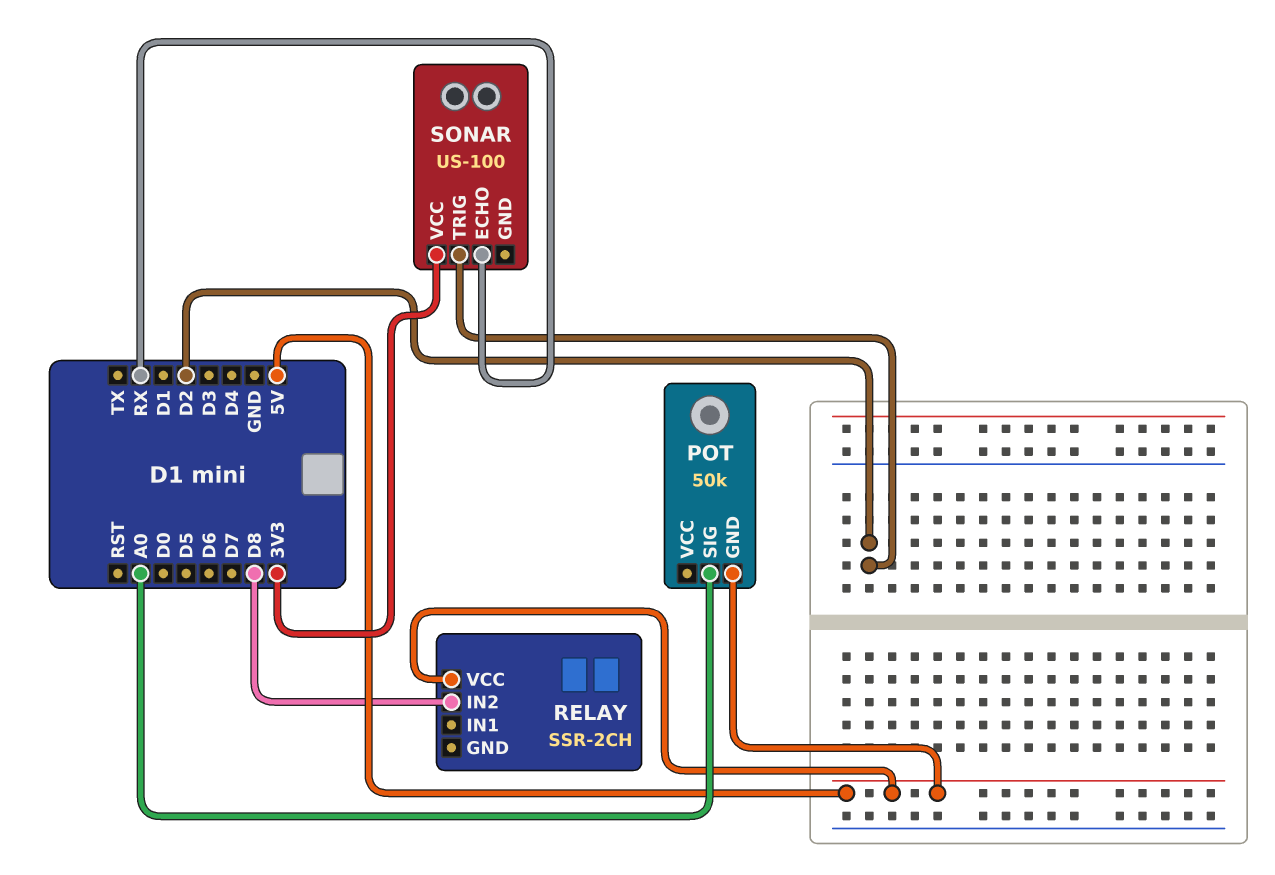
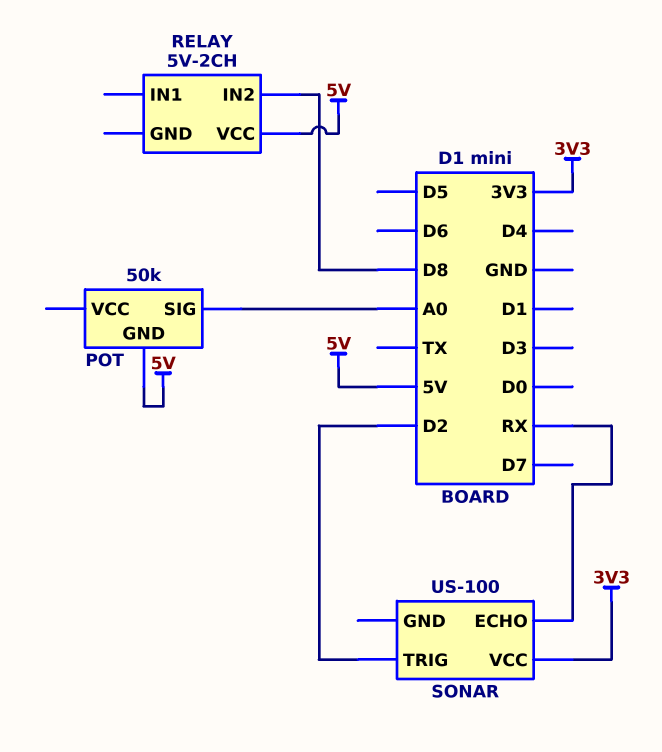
RELAY: SSR-2CH -> 5V-2CH

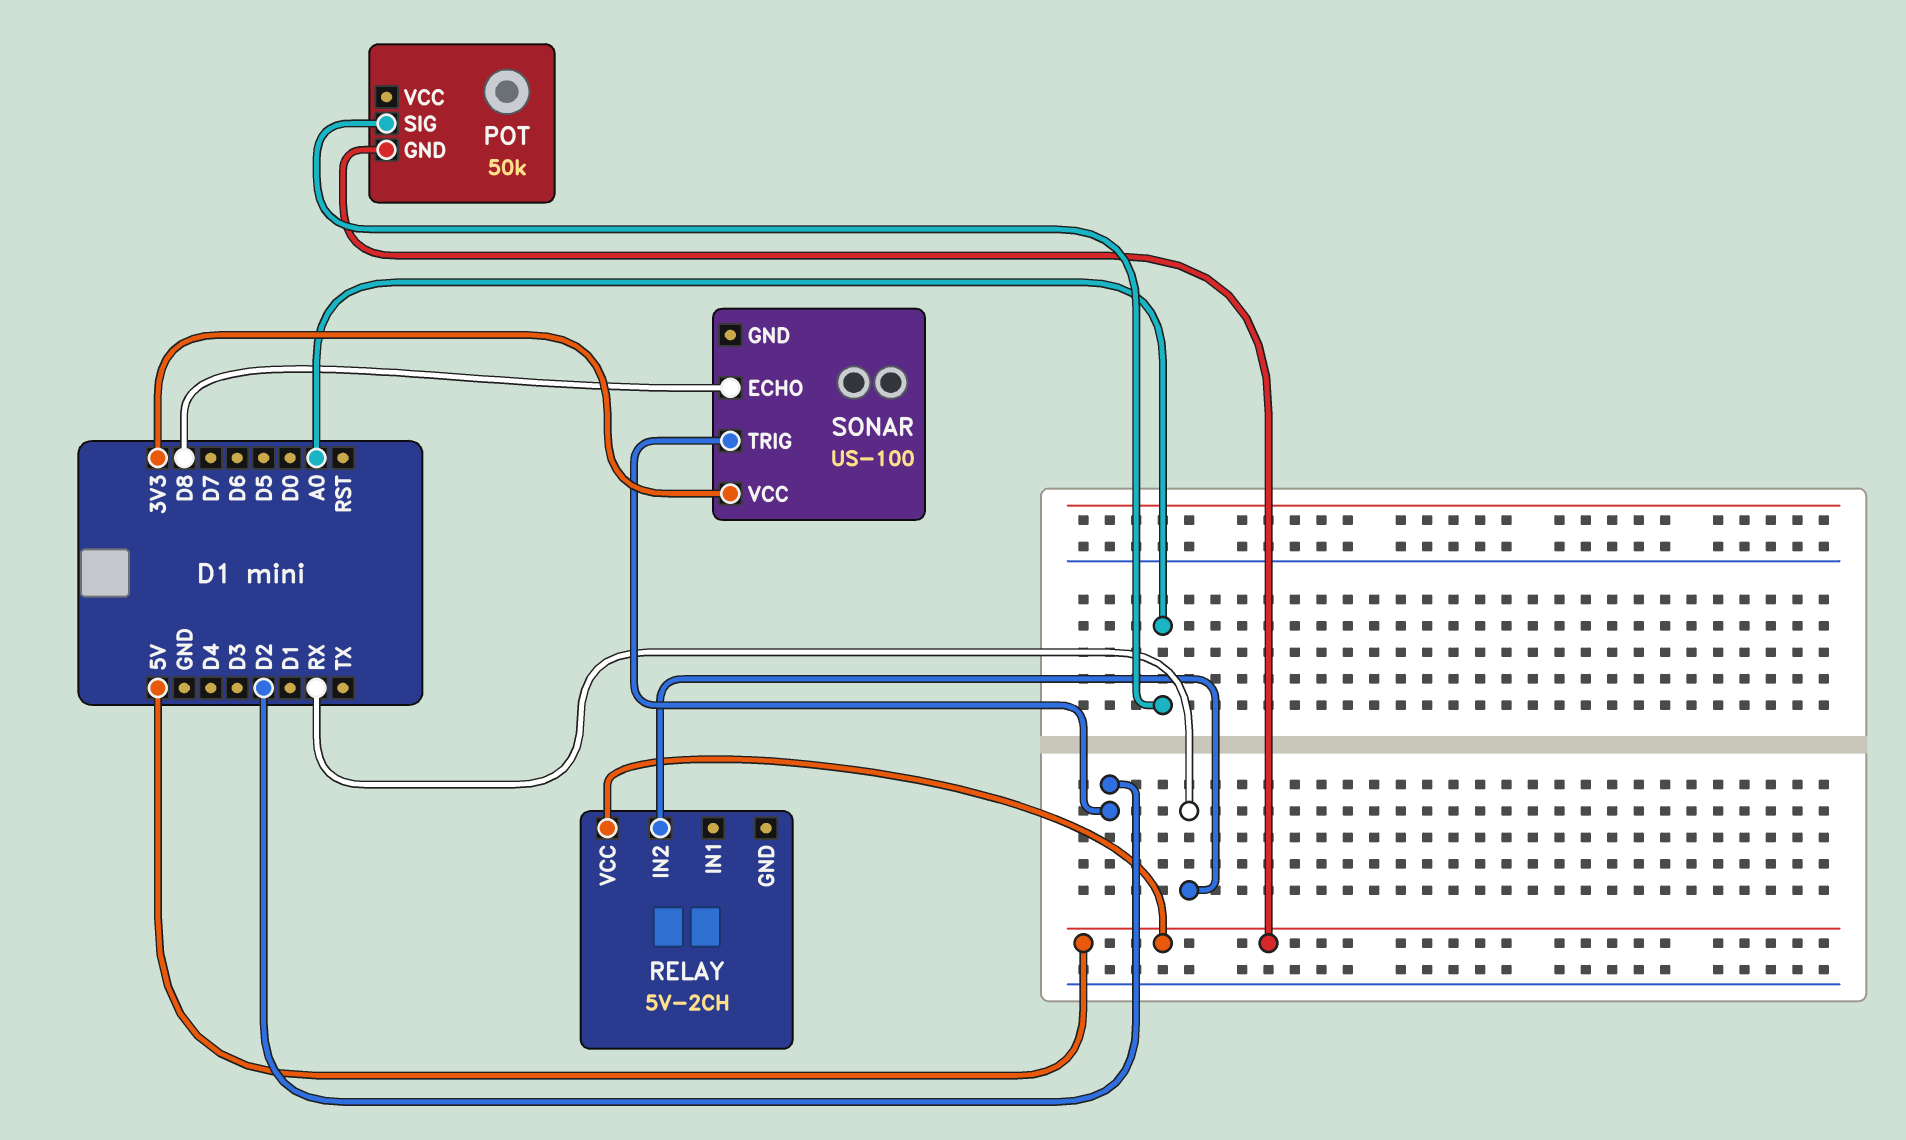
RELAY pin IN2: D8 -> RX
SONAR pin ECHO: RX -> D8

